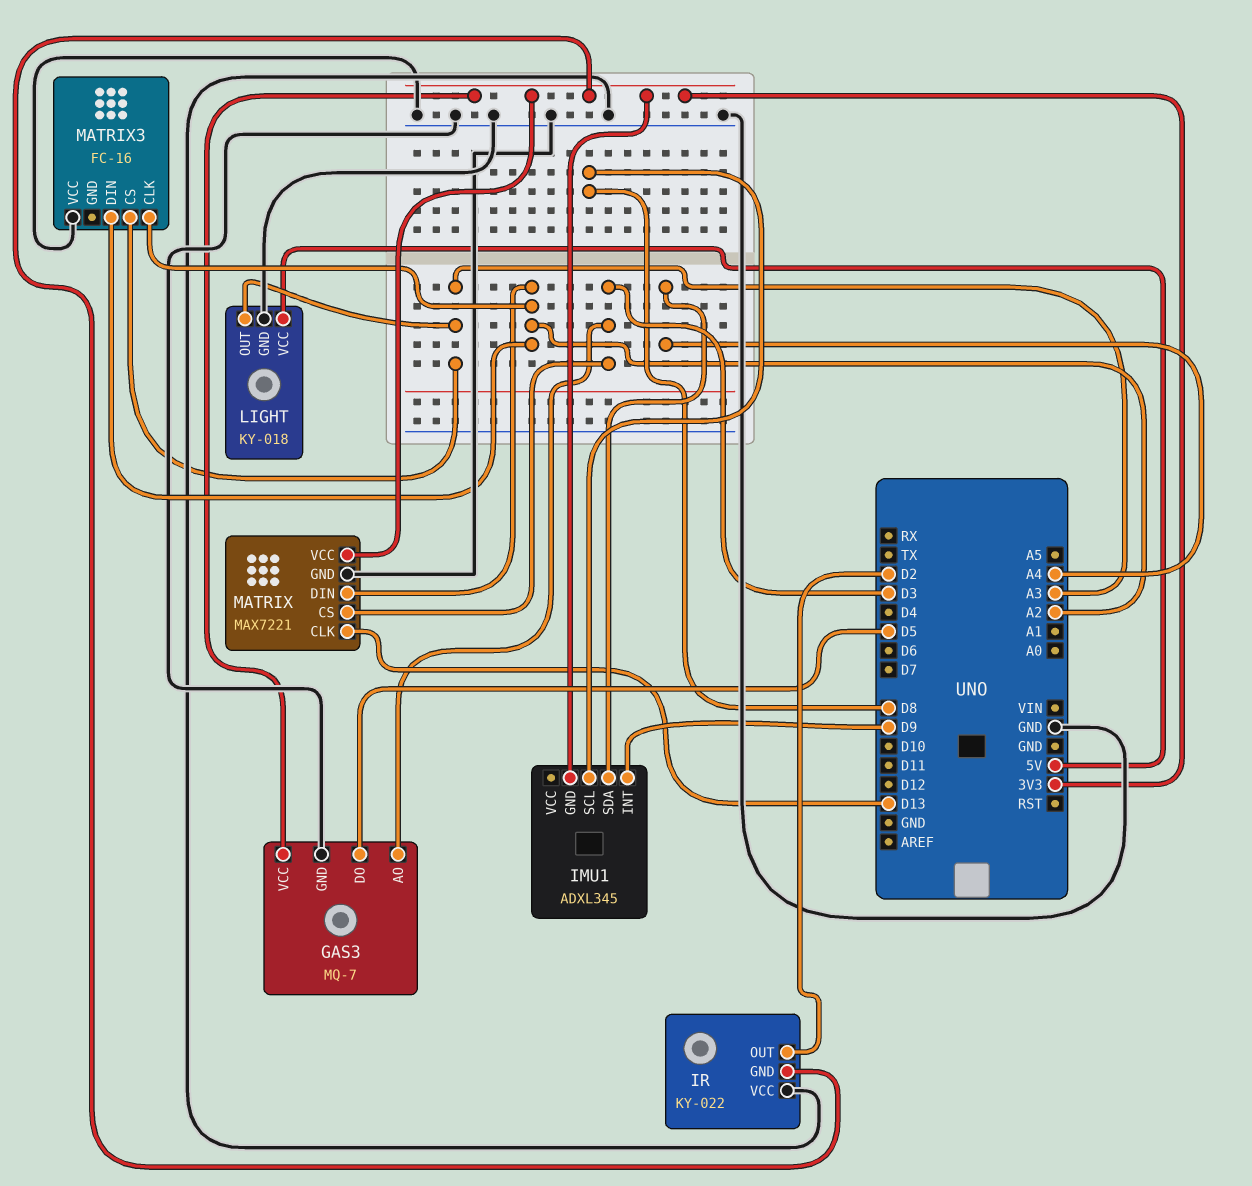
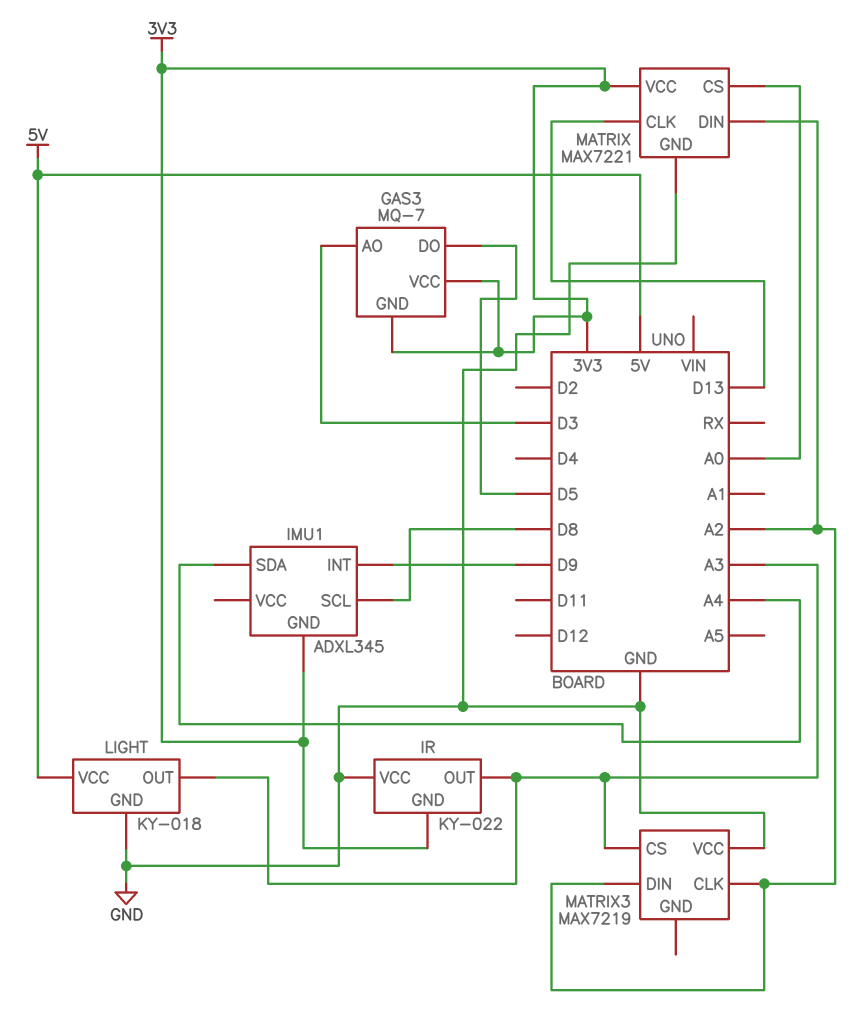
GAS3 pin GND: GND -> 3V3
IR pin OUT: D2 -> A3
MATRIX pin CS: D3 -> A0
MATRIX3: FC-16 -> MAX7219

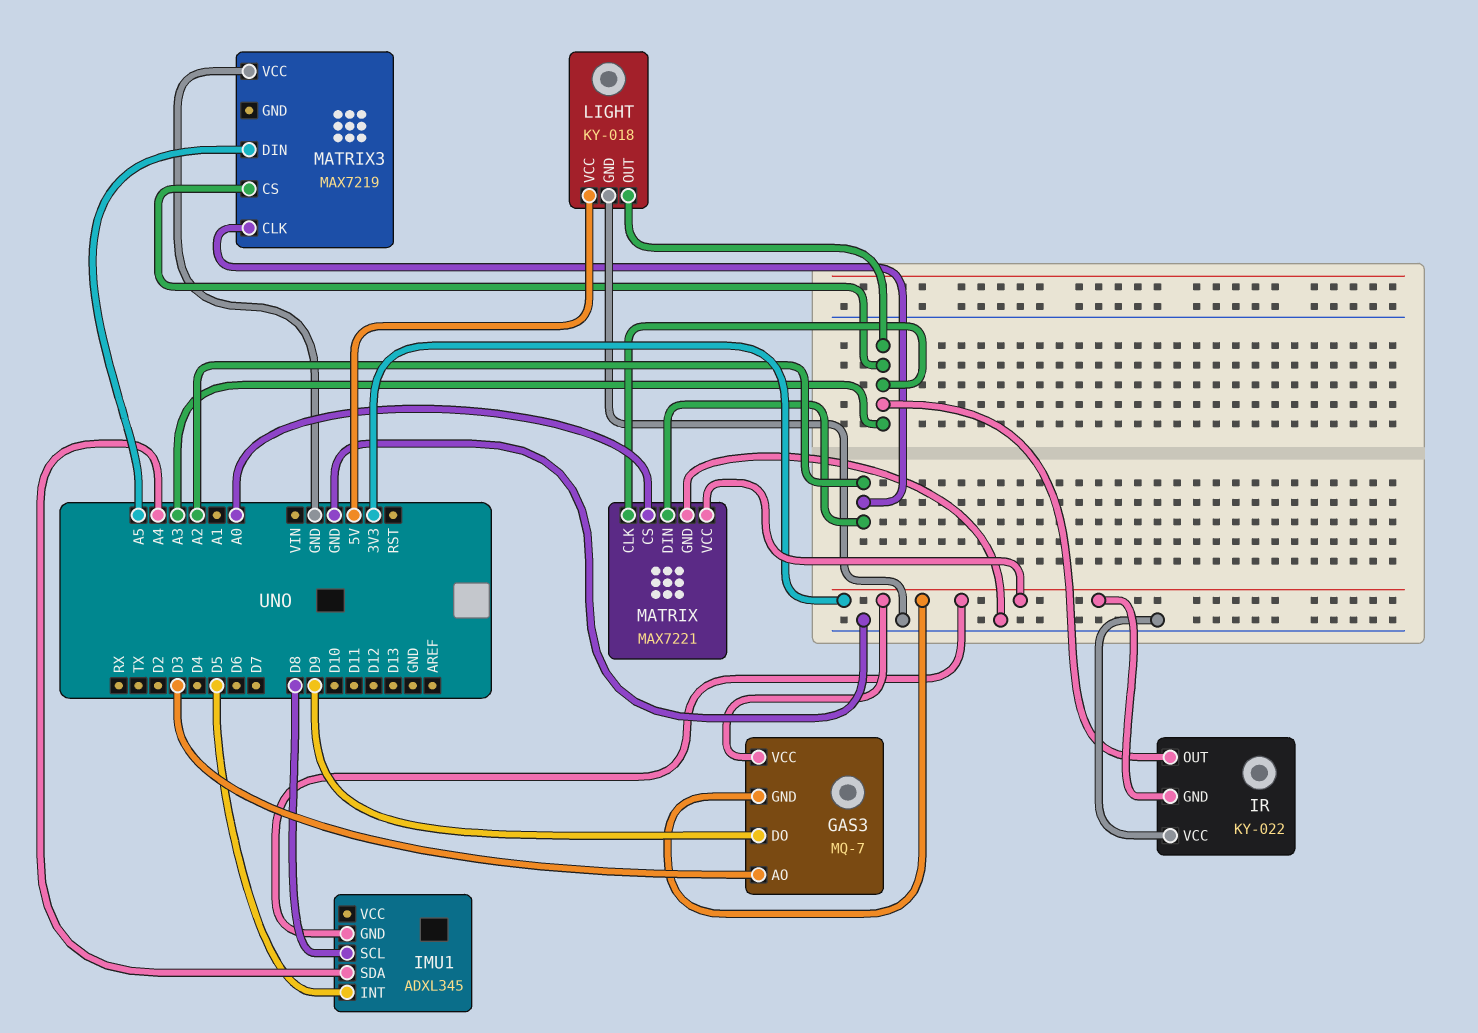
GAS3 pin DO: D5 -> D9
IMU1 pin INT: D9 -> D5
MATRIX pin CLK: D13 -> A3
MATRIX3 pin DIN: A2 -> A5

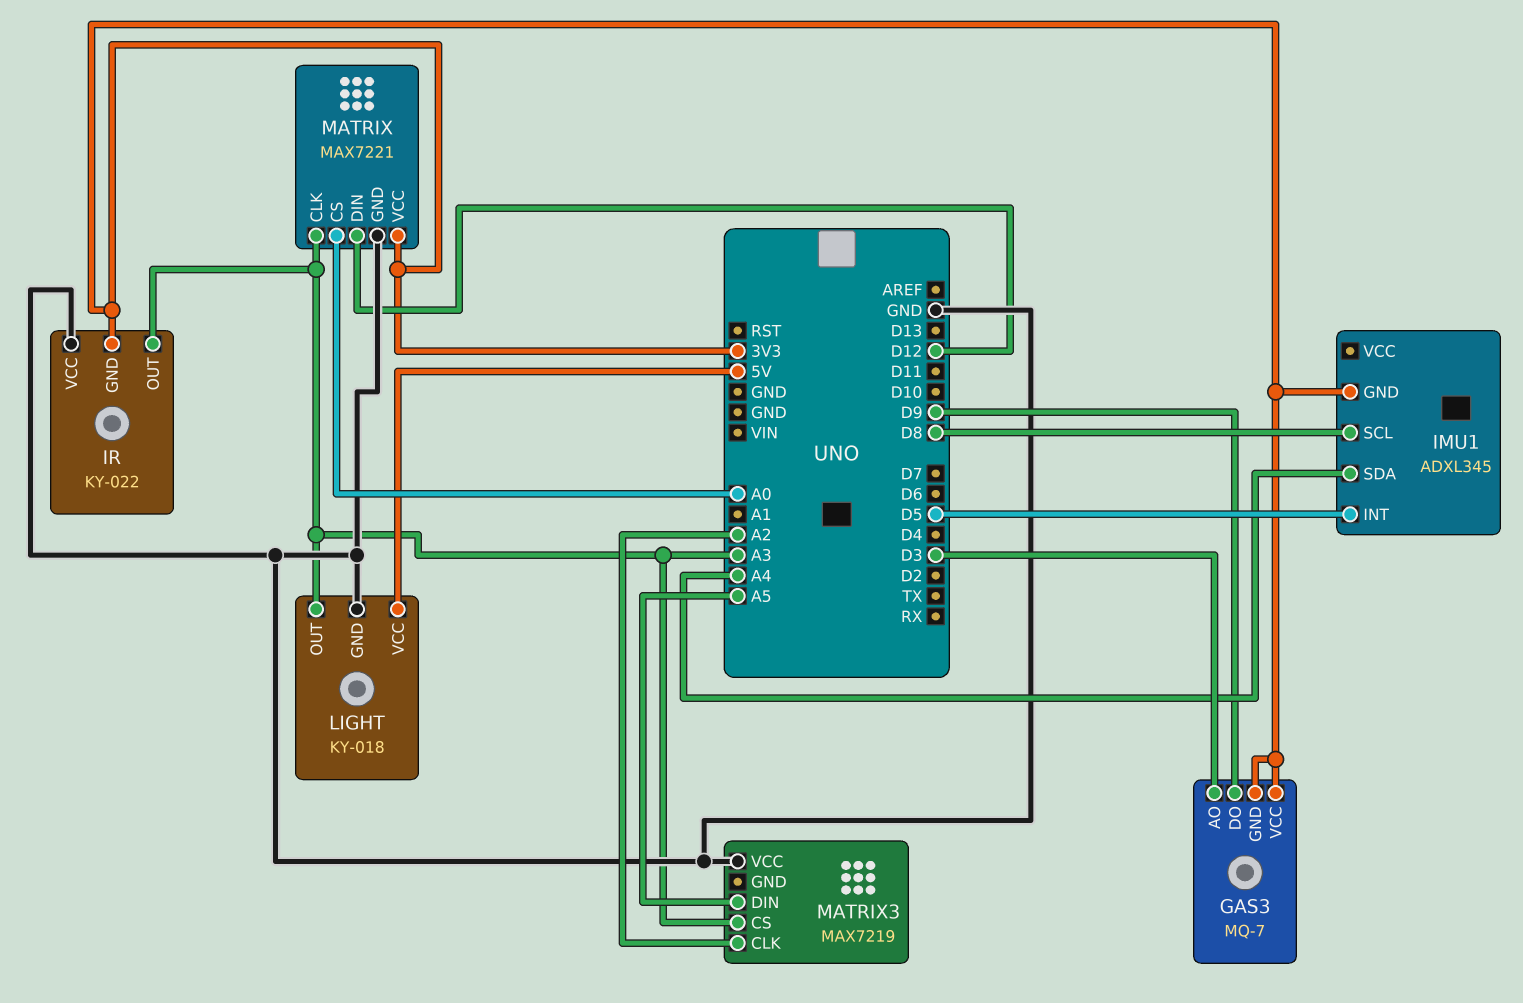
MATRIX pin DIN: A2 -> D12

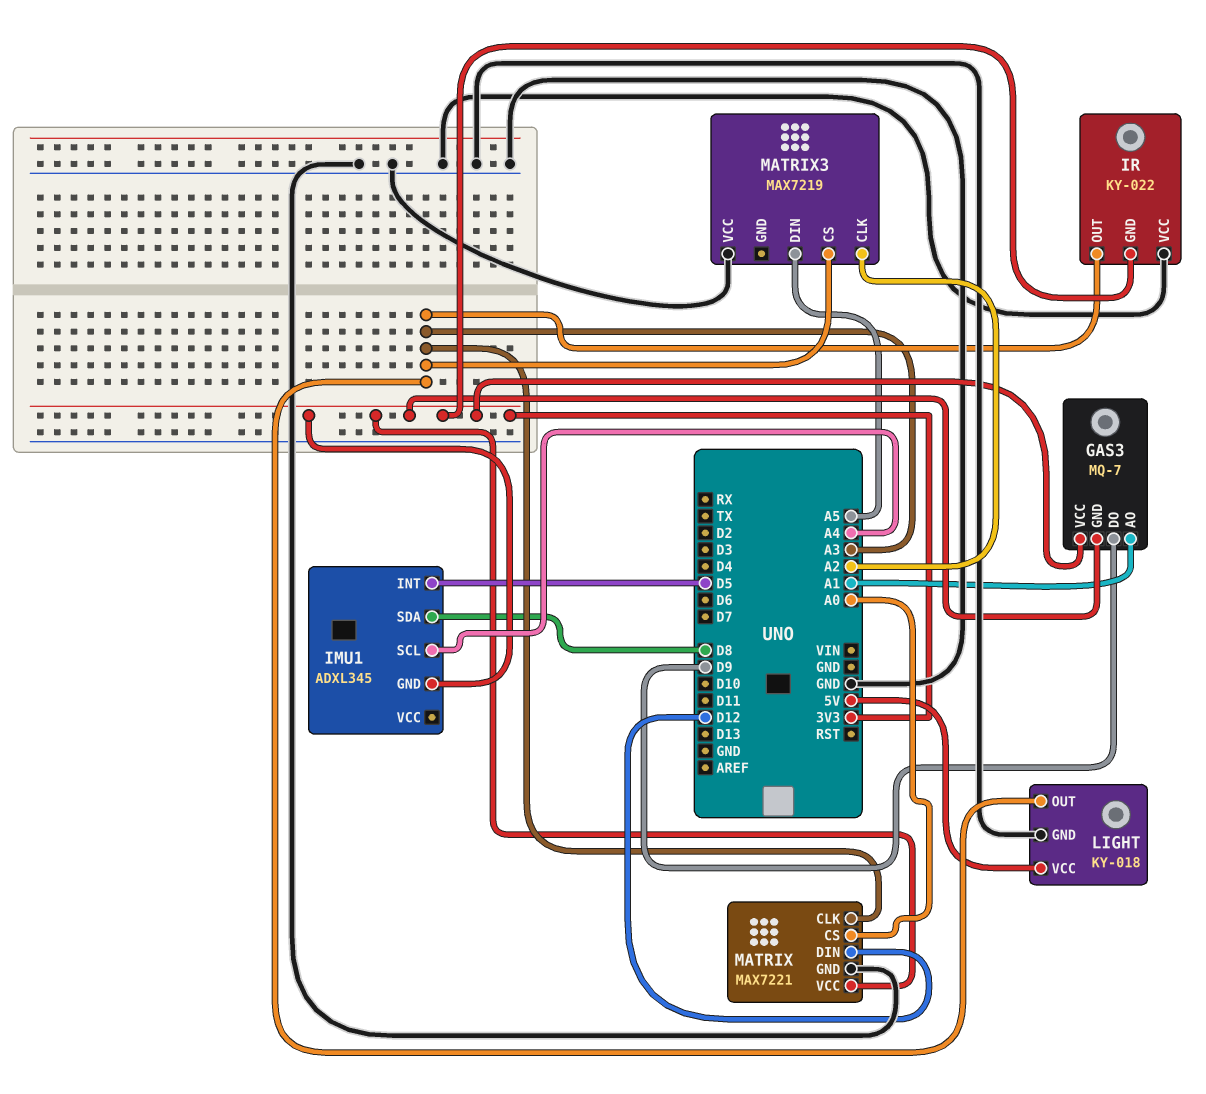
GAS3 pin AO: D3 -> A1
IMU1 pin SCL: D8 -> A4
IMU1 pin SDA: A4 -> D8

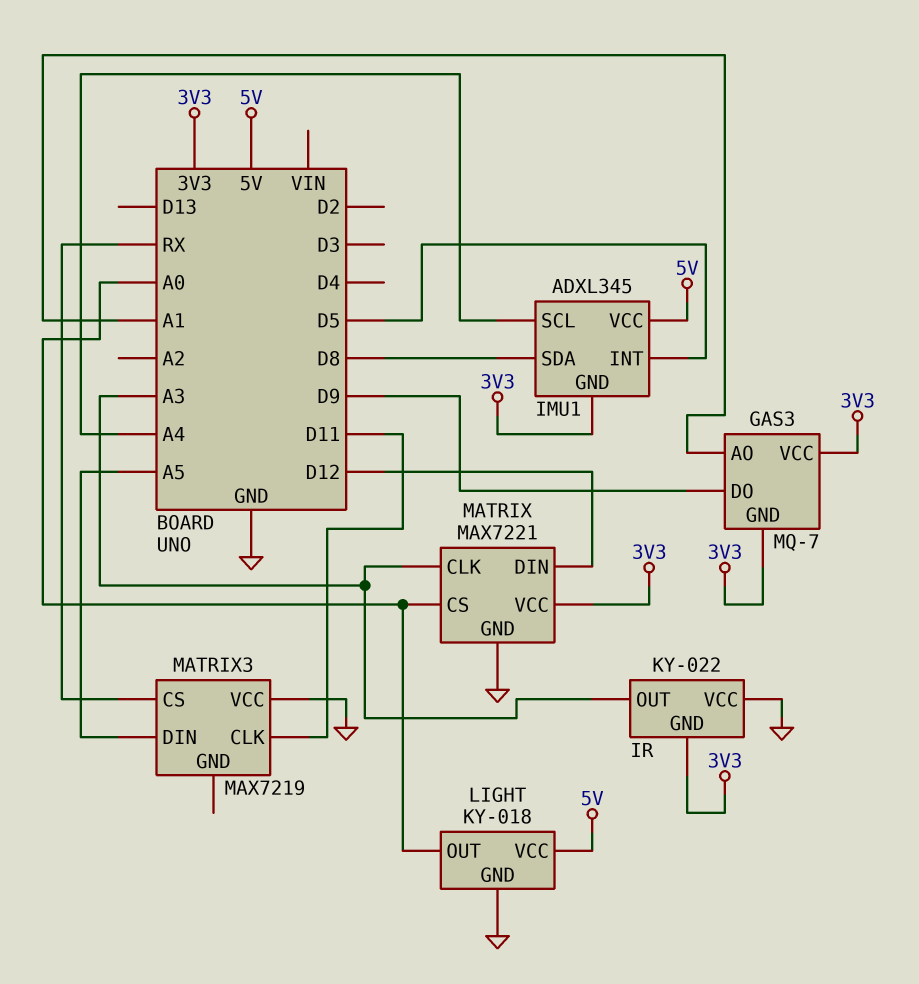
IMU1 pin VCC: none -> 5V
LIGHT pin OUT: A3 -> A0
MATRIX3 pin CLK: A2 -> D11
MATRIX3 pin CS: A3 -> RX

